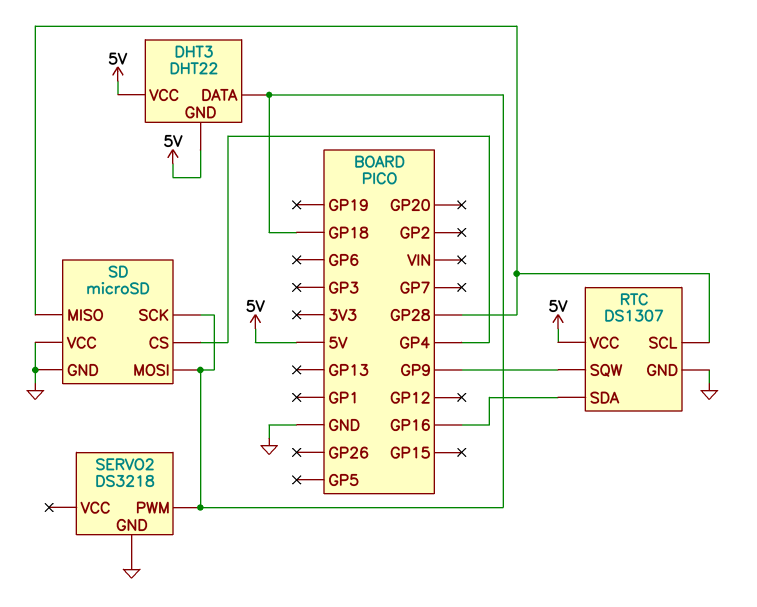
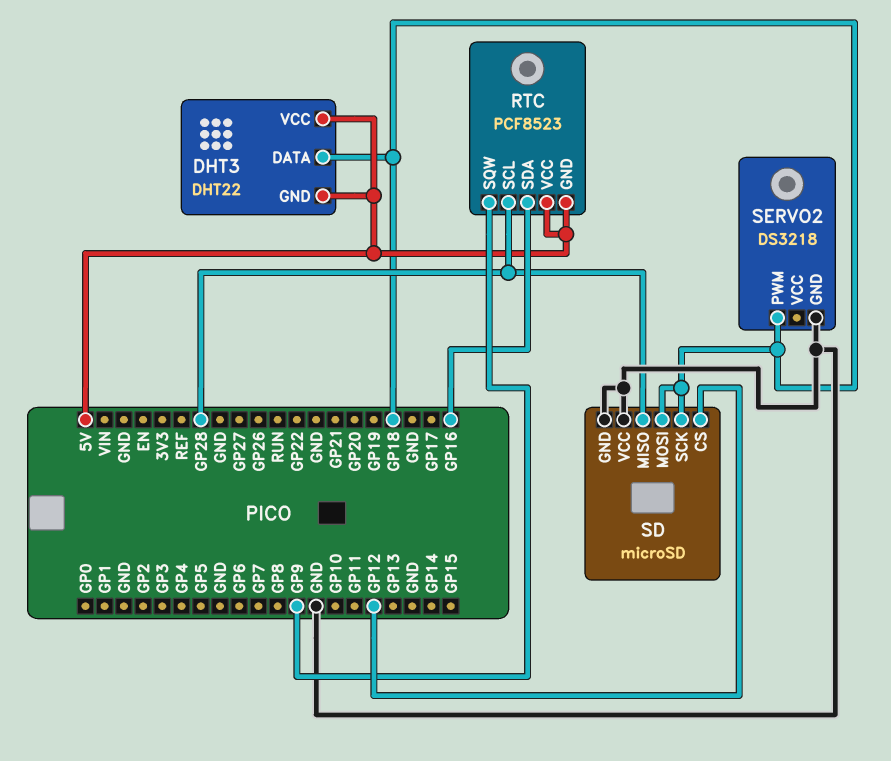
RTC: DS1307 -> PCF8523
RTC pin GND: GND -> 5V
SD pin CS: GP4 -> GP12

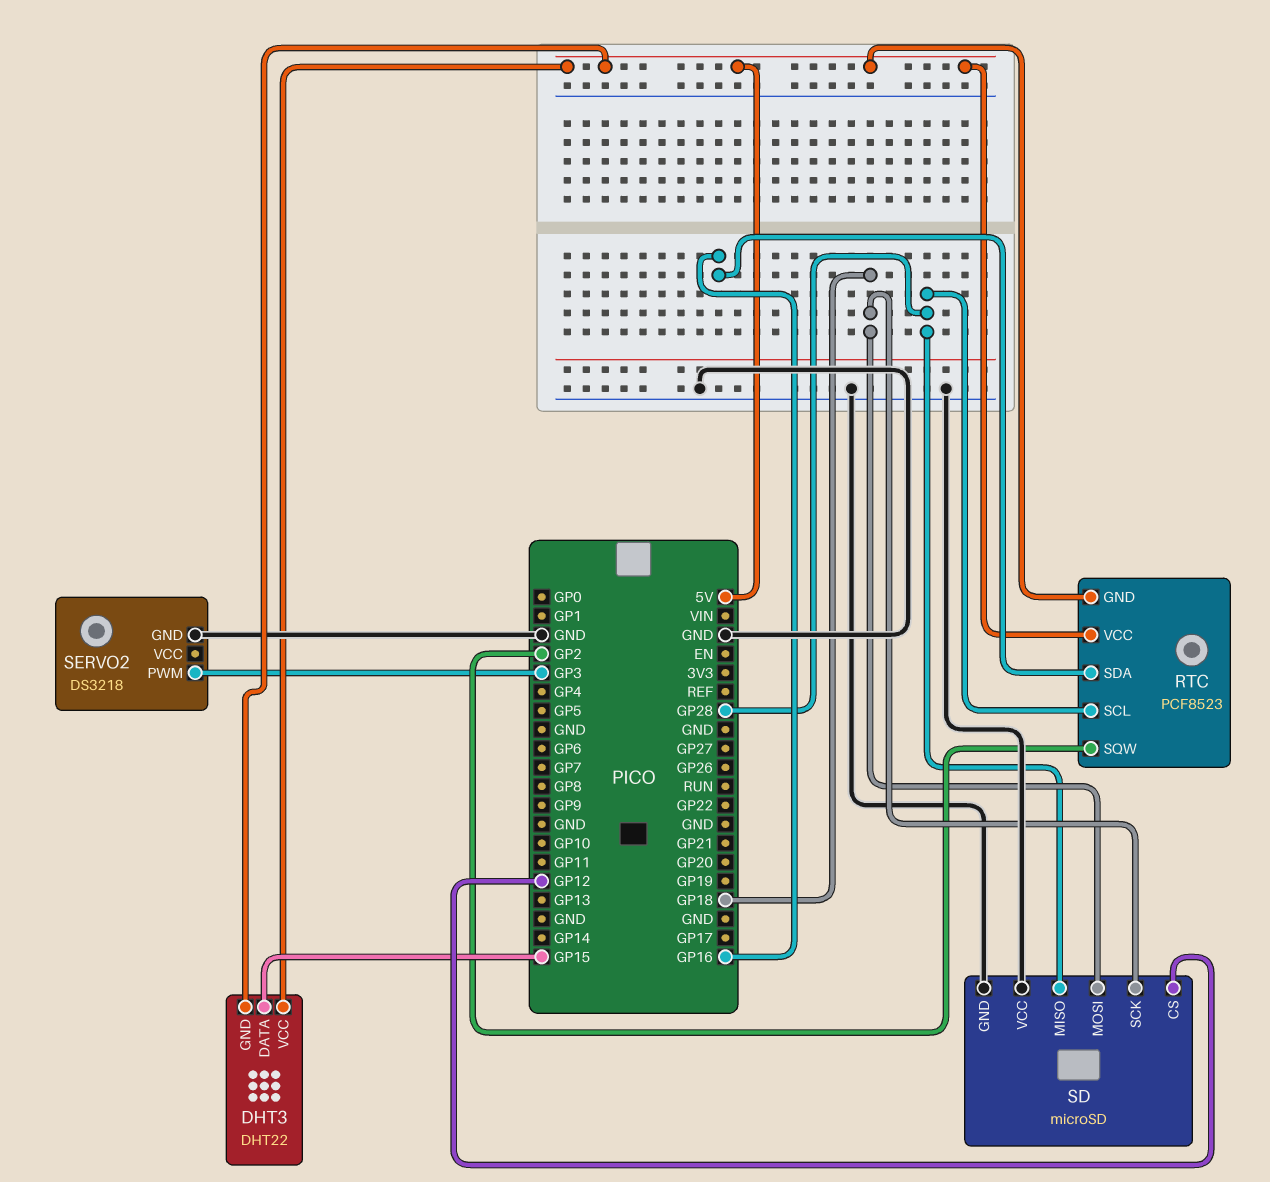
DHT3 pin DATA: GP18 -> GP15
RTC pin SQW: GP9 -> GP2
SERVO2 pin PWM: GP18 -> GP3

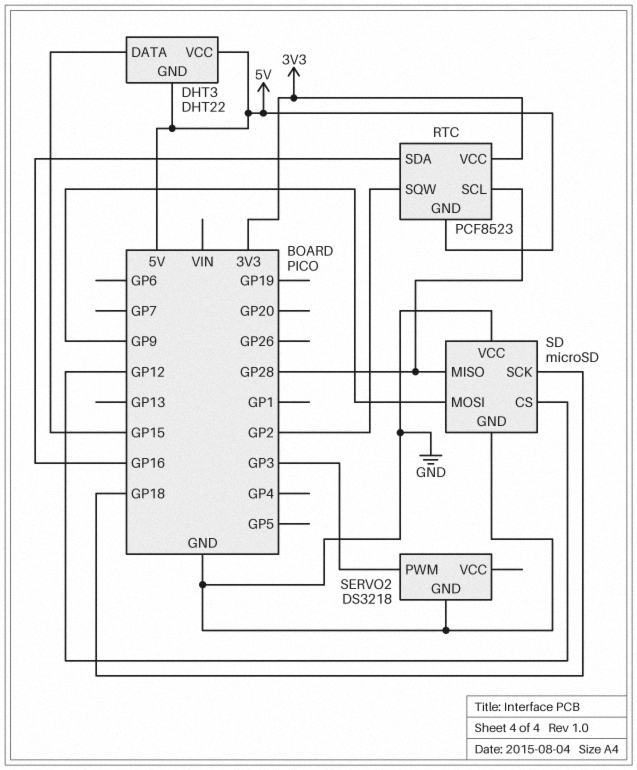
RTC pin VCC: 5V -> 3V3
SD pin MOSI: GP18 -> GP9

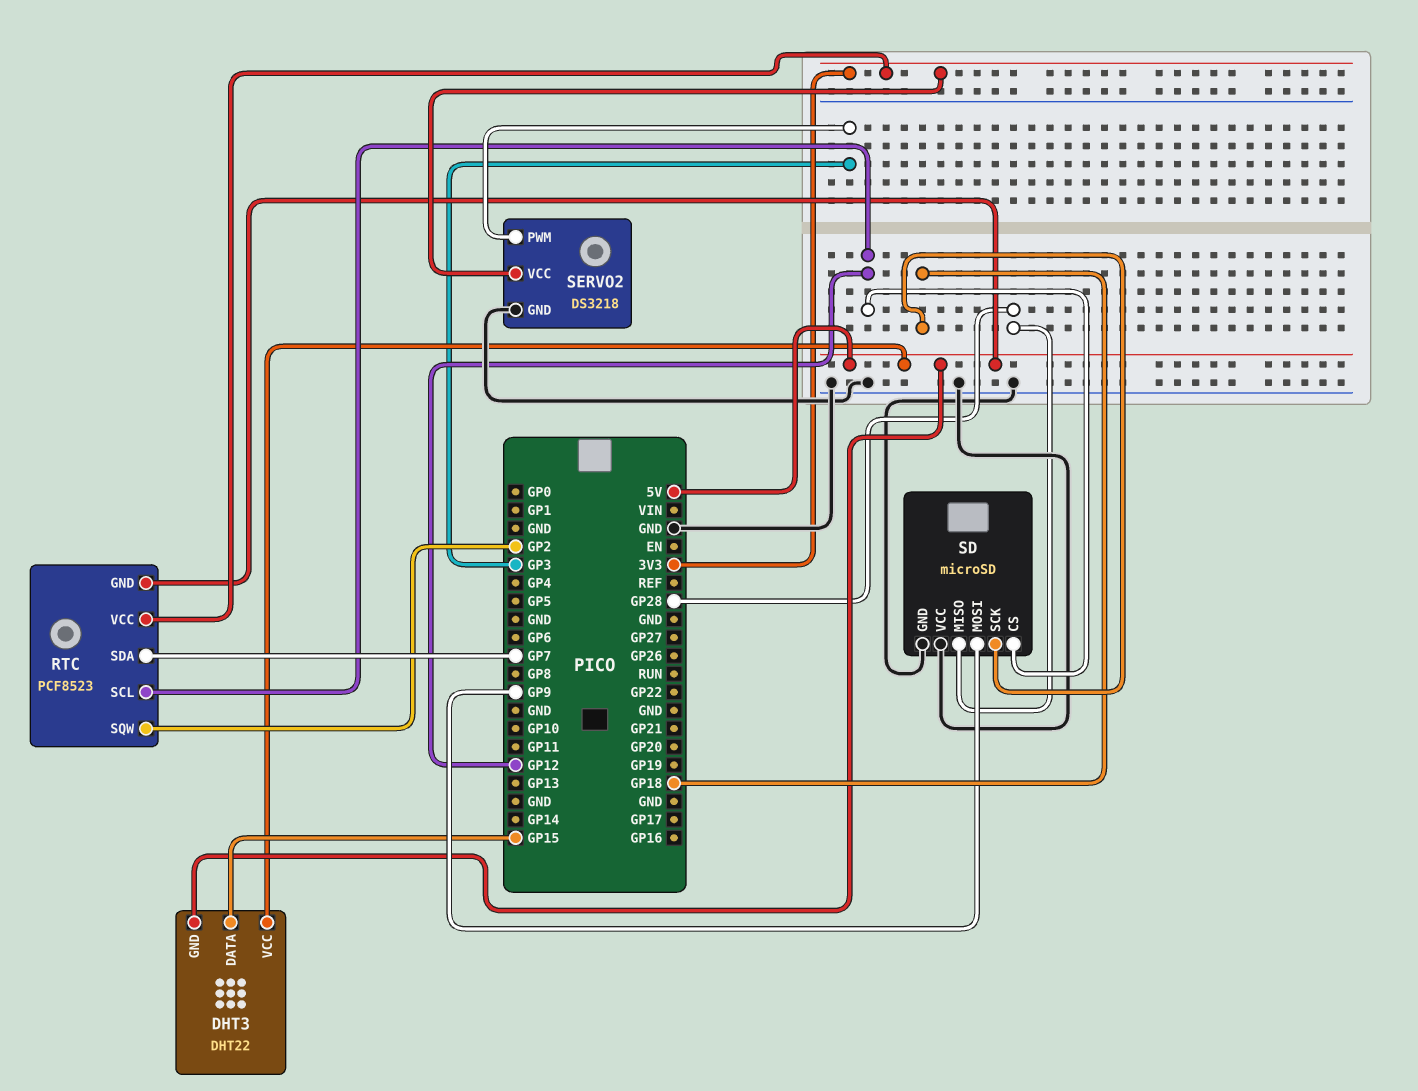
RTC pin SCL: GP28 -> GP12
RTC pin SDA: GP16 -> GP7
SERVO2 pin VCC: none -> 3V3

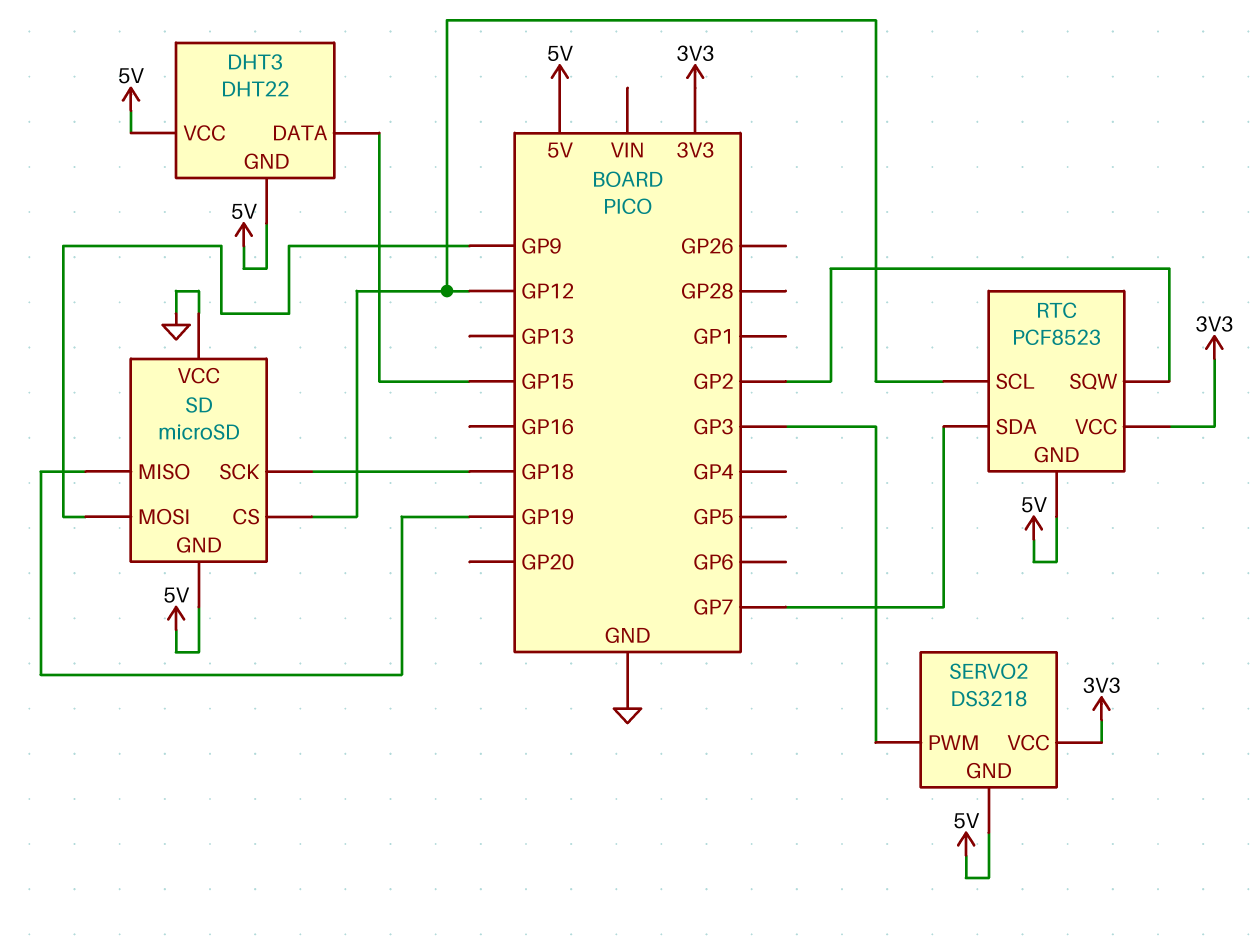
SD pin GND: GND -> 5V
SD pin MISO: GP28 -> GP19
SERVO2 pin GND: GND -> 5V

